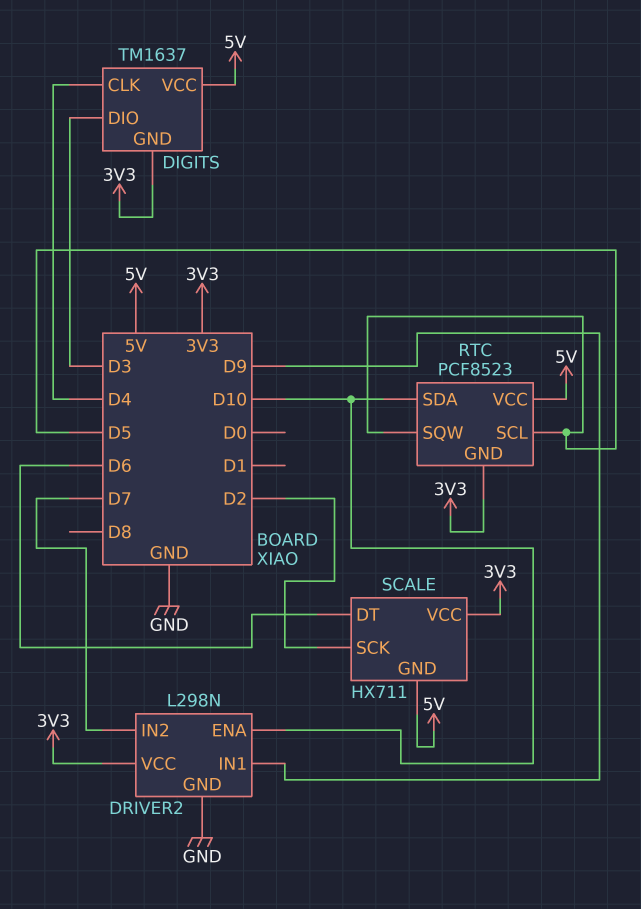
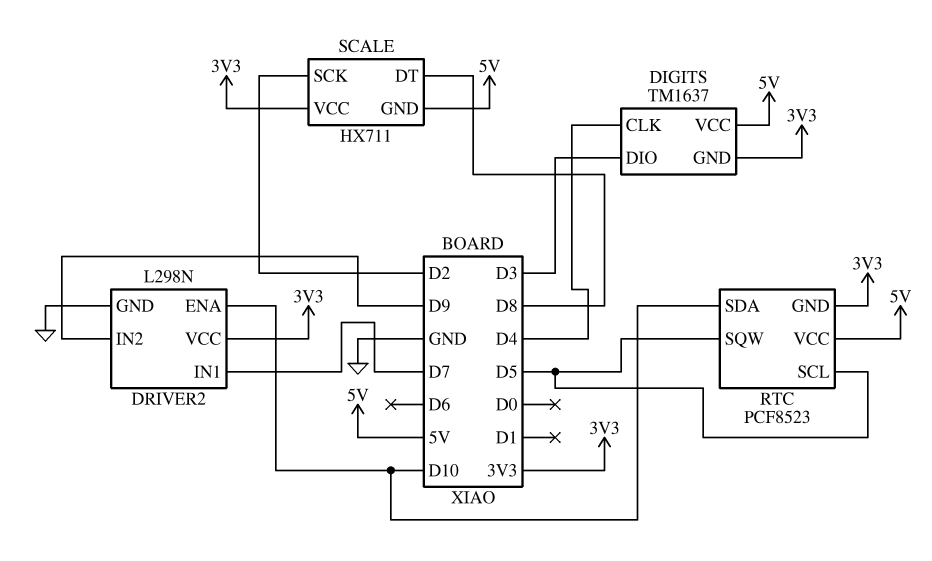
DRIVER2 pin IN1: D9 -> D7
DRIVER2 pin IN2: D7 -> D9
SCALE pin DT: D6 -> D8

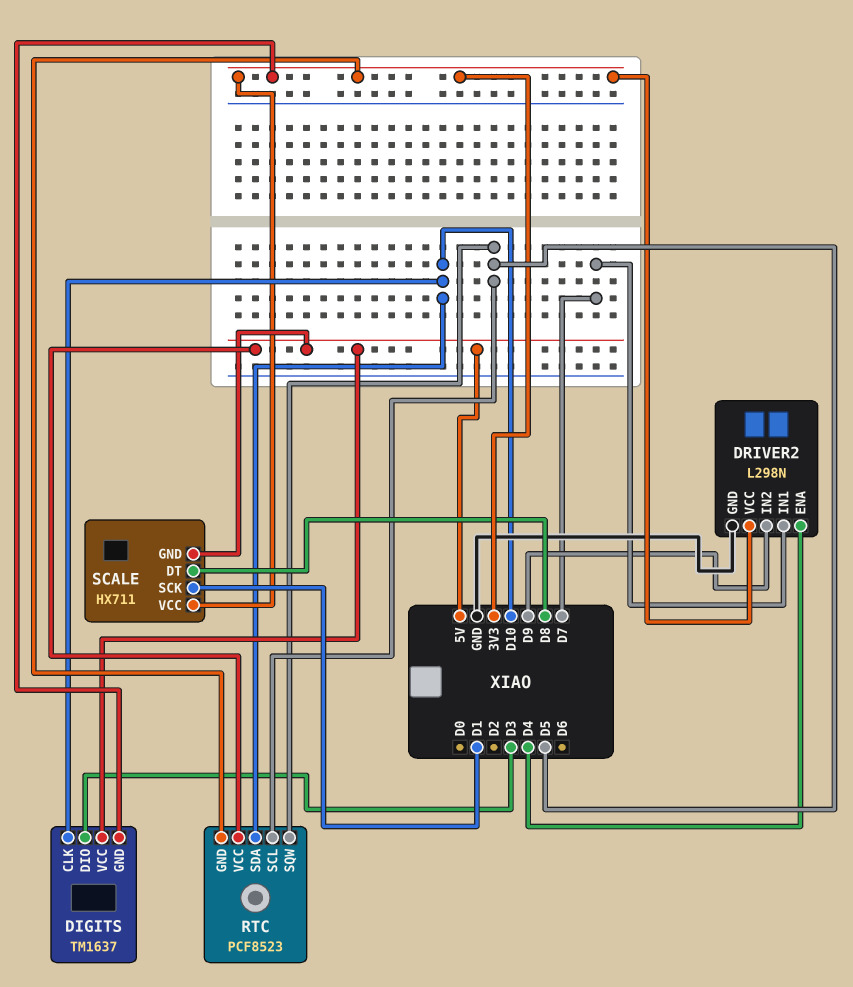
DIGITS pin CLK: D4 -> D10
DRIVER2 pin ENA: D10 -> D4
SCALE pin SCK: D2 -> D1

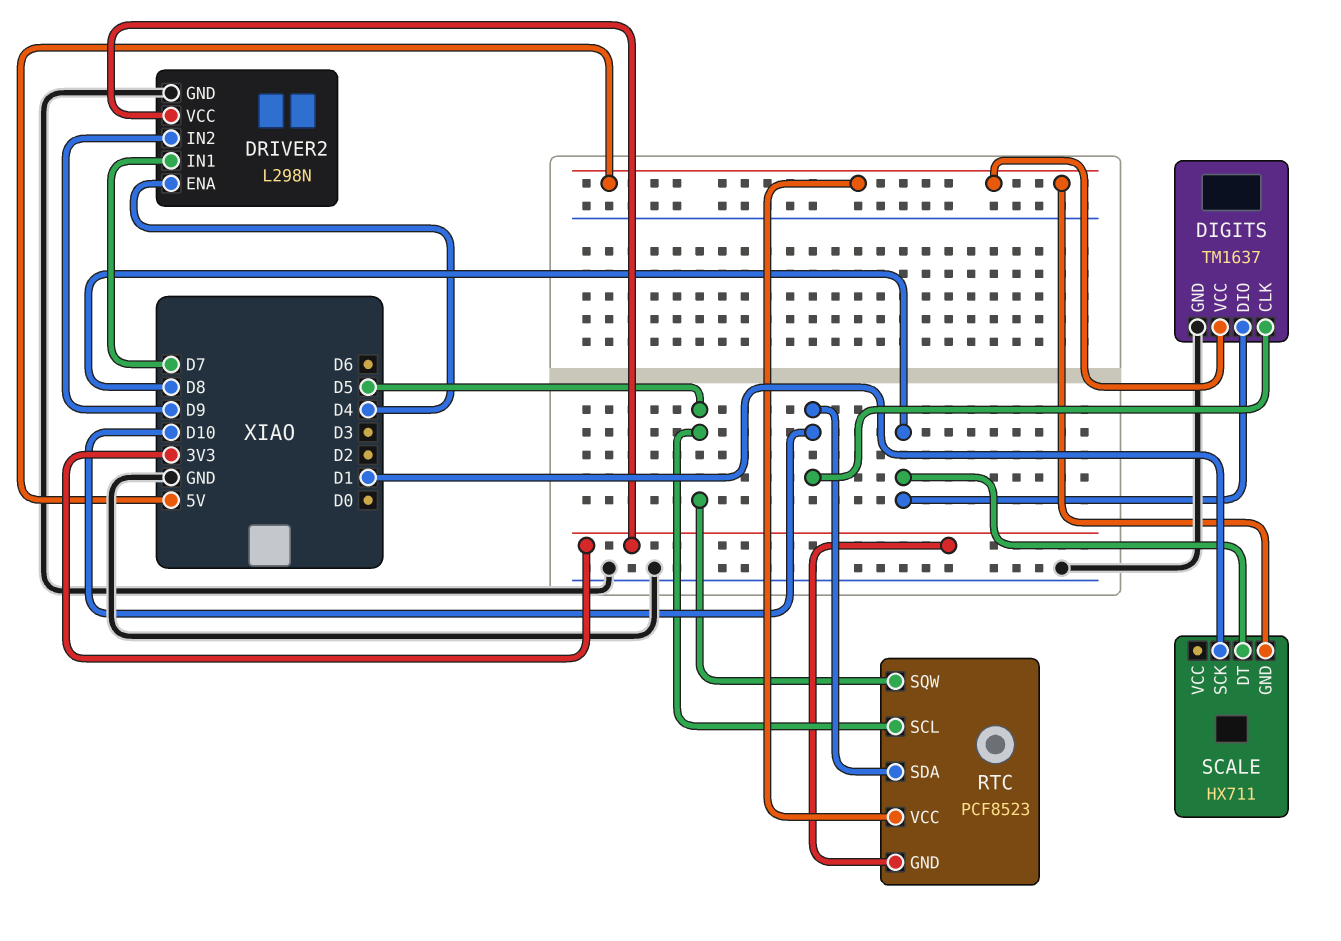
DIGITS pin DIO: D3 -> D8
DIGITS pin GND: 3V3 -> GND
SCALE pin VCC: 3V3 -> none

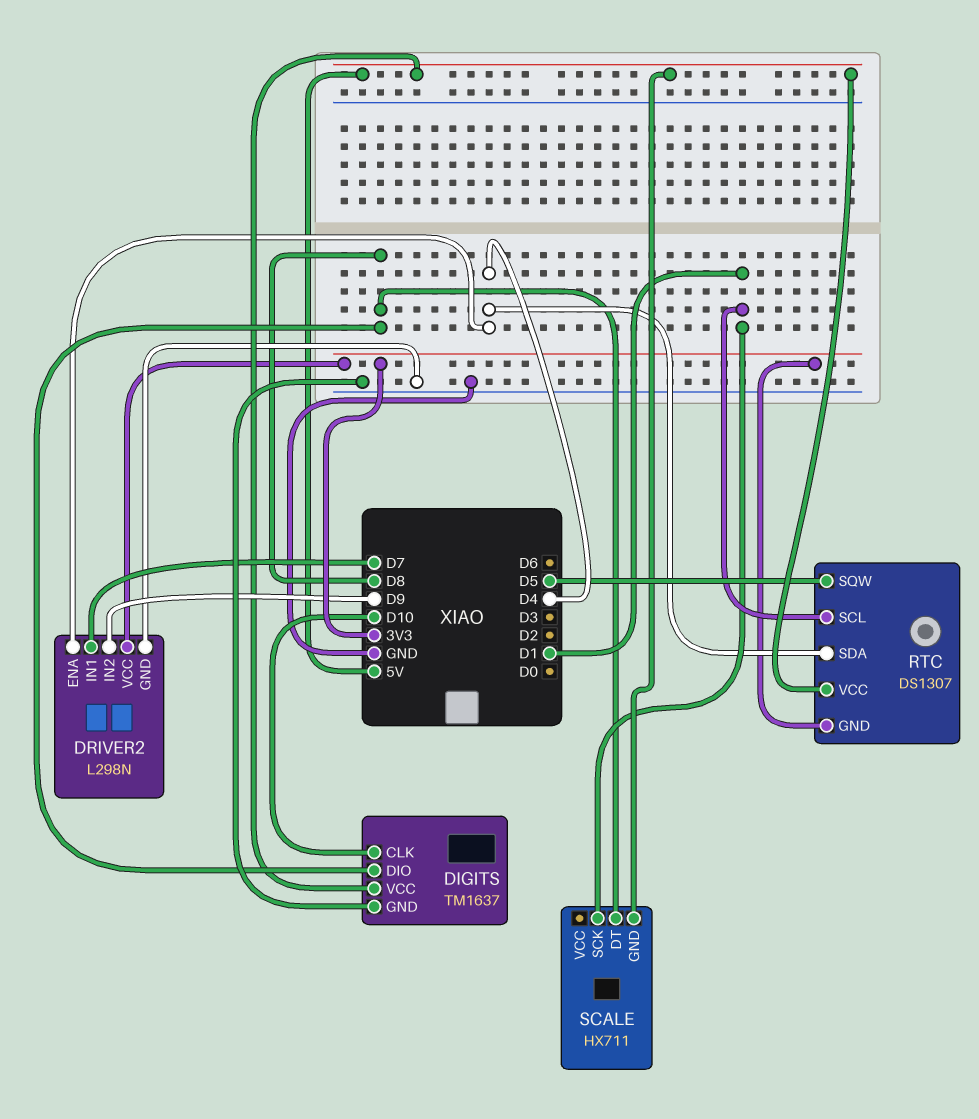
RTC: PCF8523 -> DS1307
RTC pin SCL: D5 -> D1
RTC pin SDA: D10 -> D4

